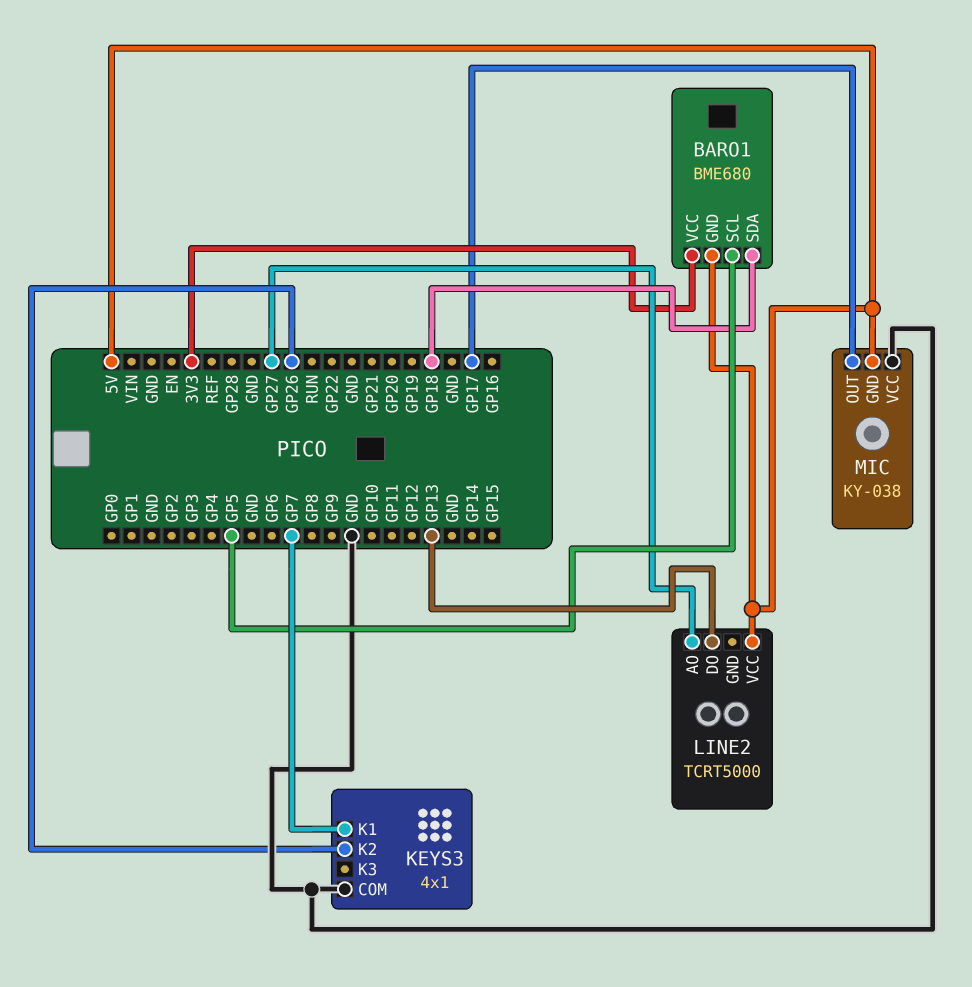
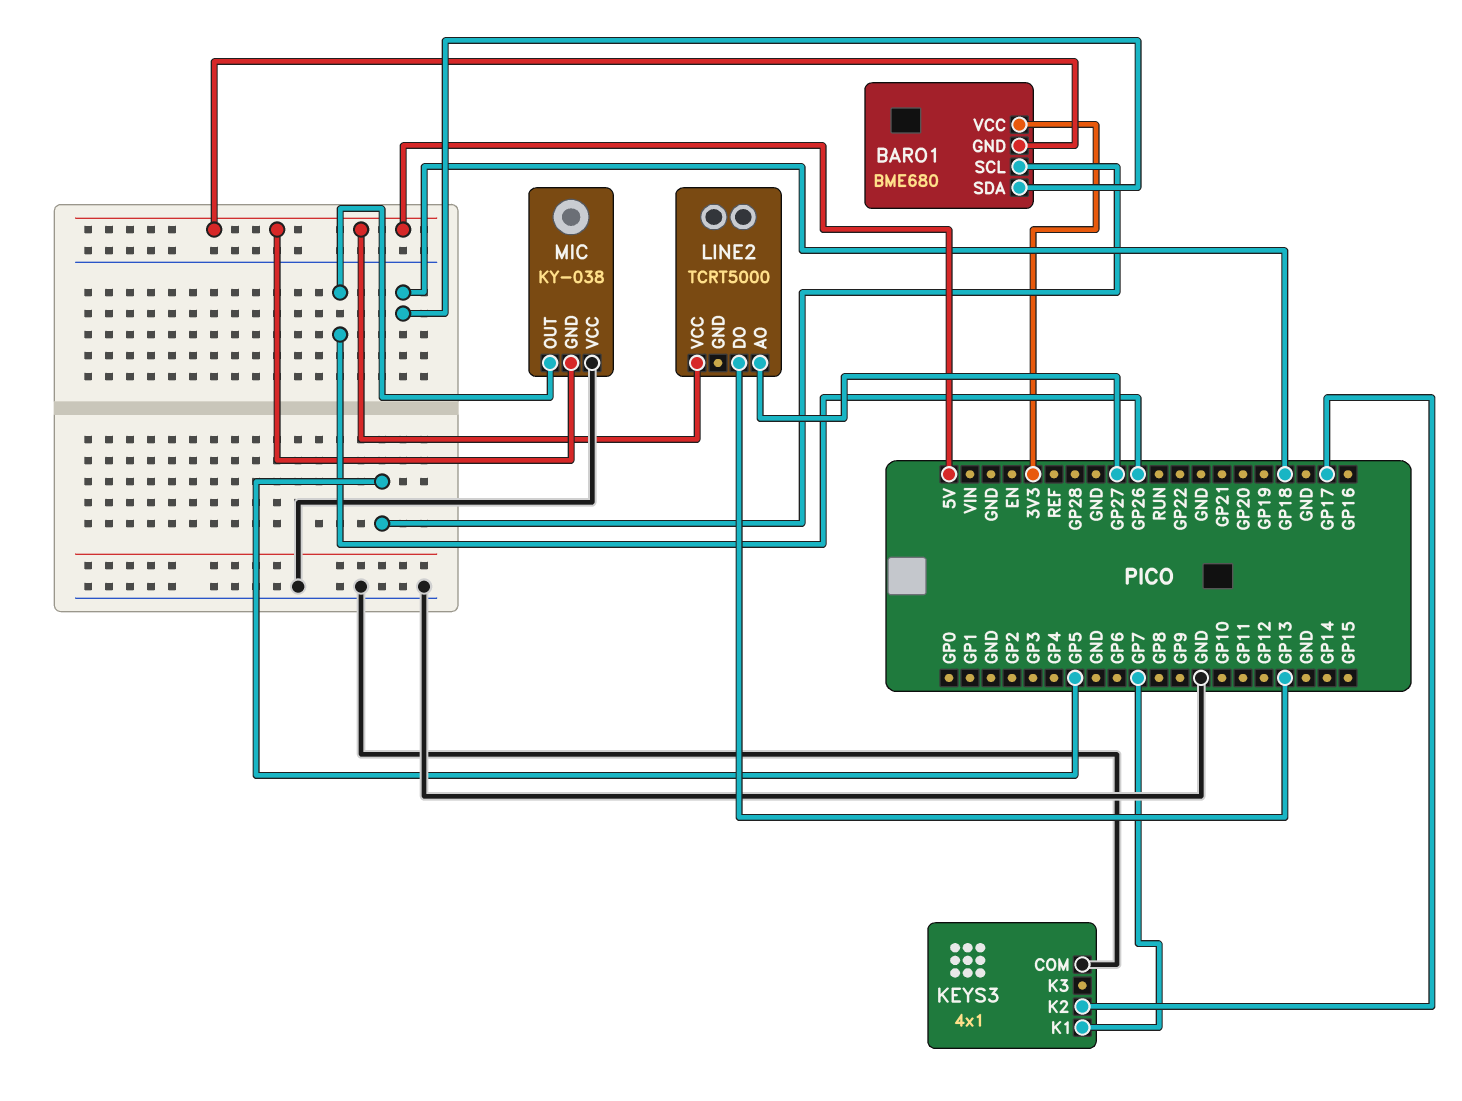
KEYS3 pin K2: GP26 -> GP17
MIC pin OUT: GP17 -> GP26

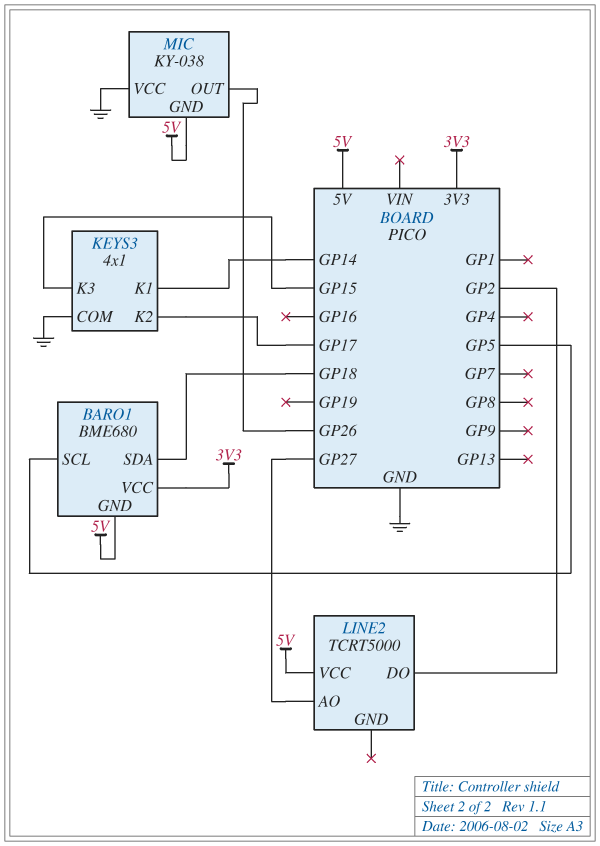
KEYS3 pin K1: GP7 -> GP14
KEYS3 pin K3: none -> GP15
LINE2 pin DO: GP13 -> GP2

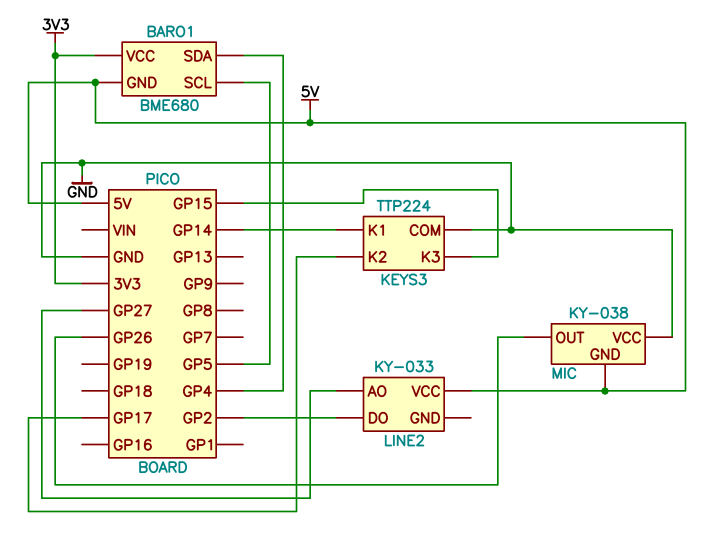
BARO1 pin SDA: GP18 -> GP4
KEYS3: 4x1 -> TTP224
LINE2: TCRT5000 -> KY-033

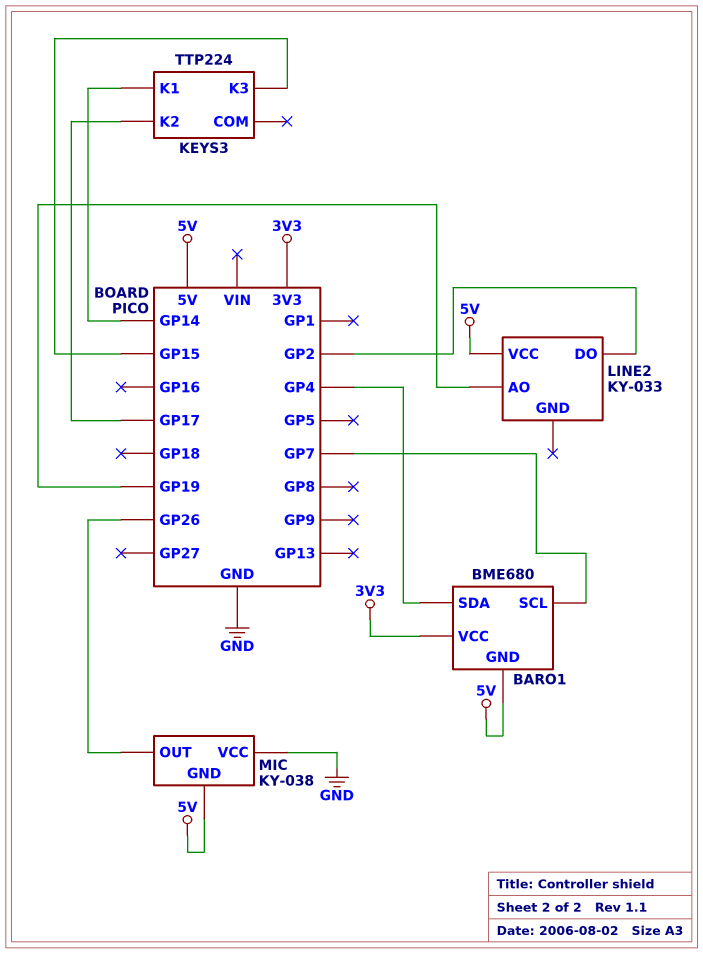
BARO1 pin SCL: GP5 -> GP7
KEYS3 pin COM: GND -> none
LINE2 pin AO: GP27 -> GP19

